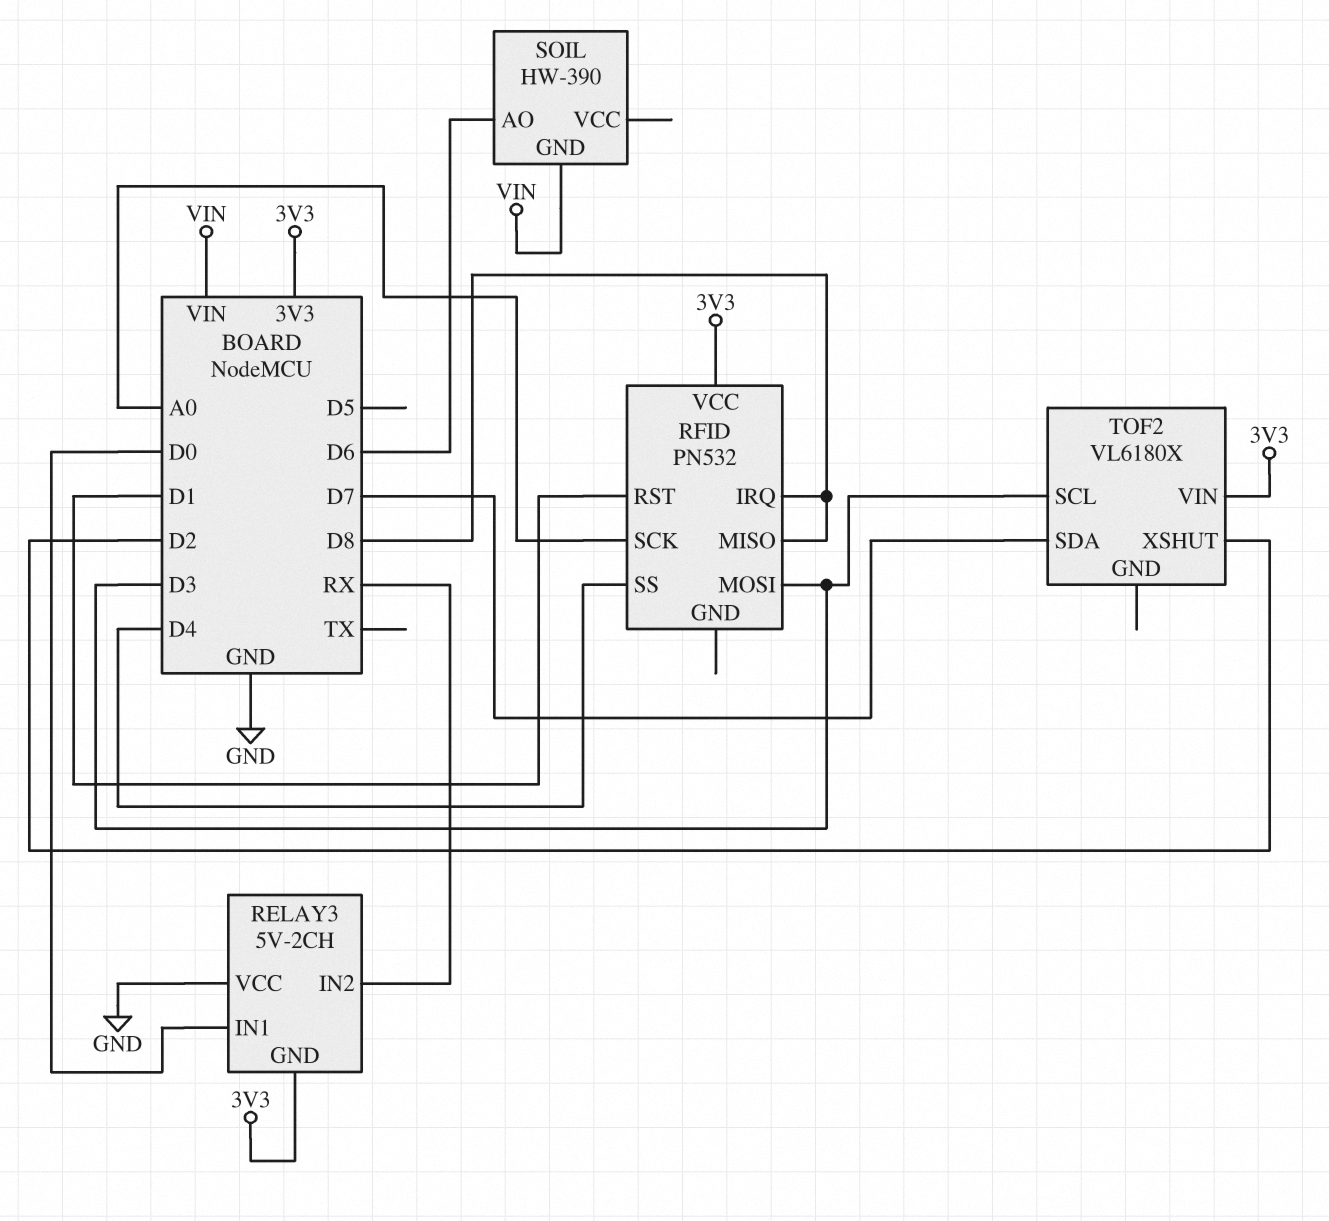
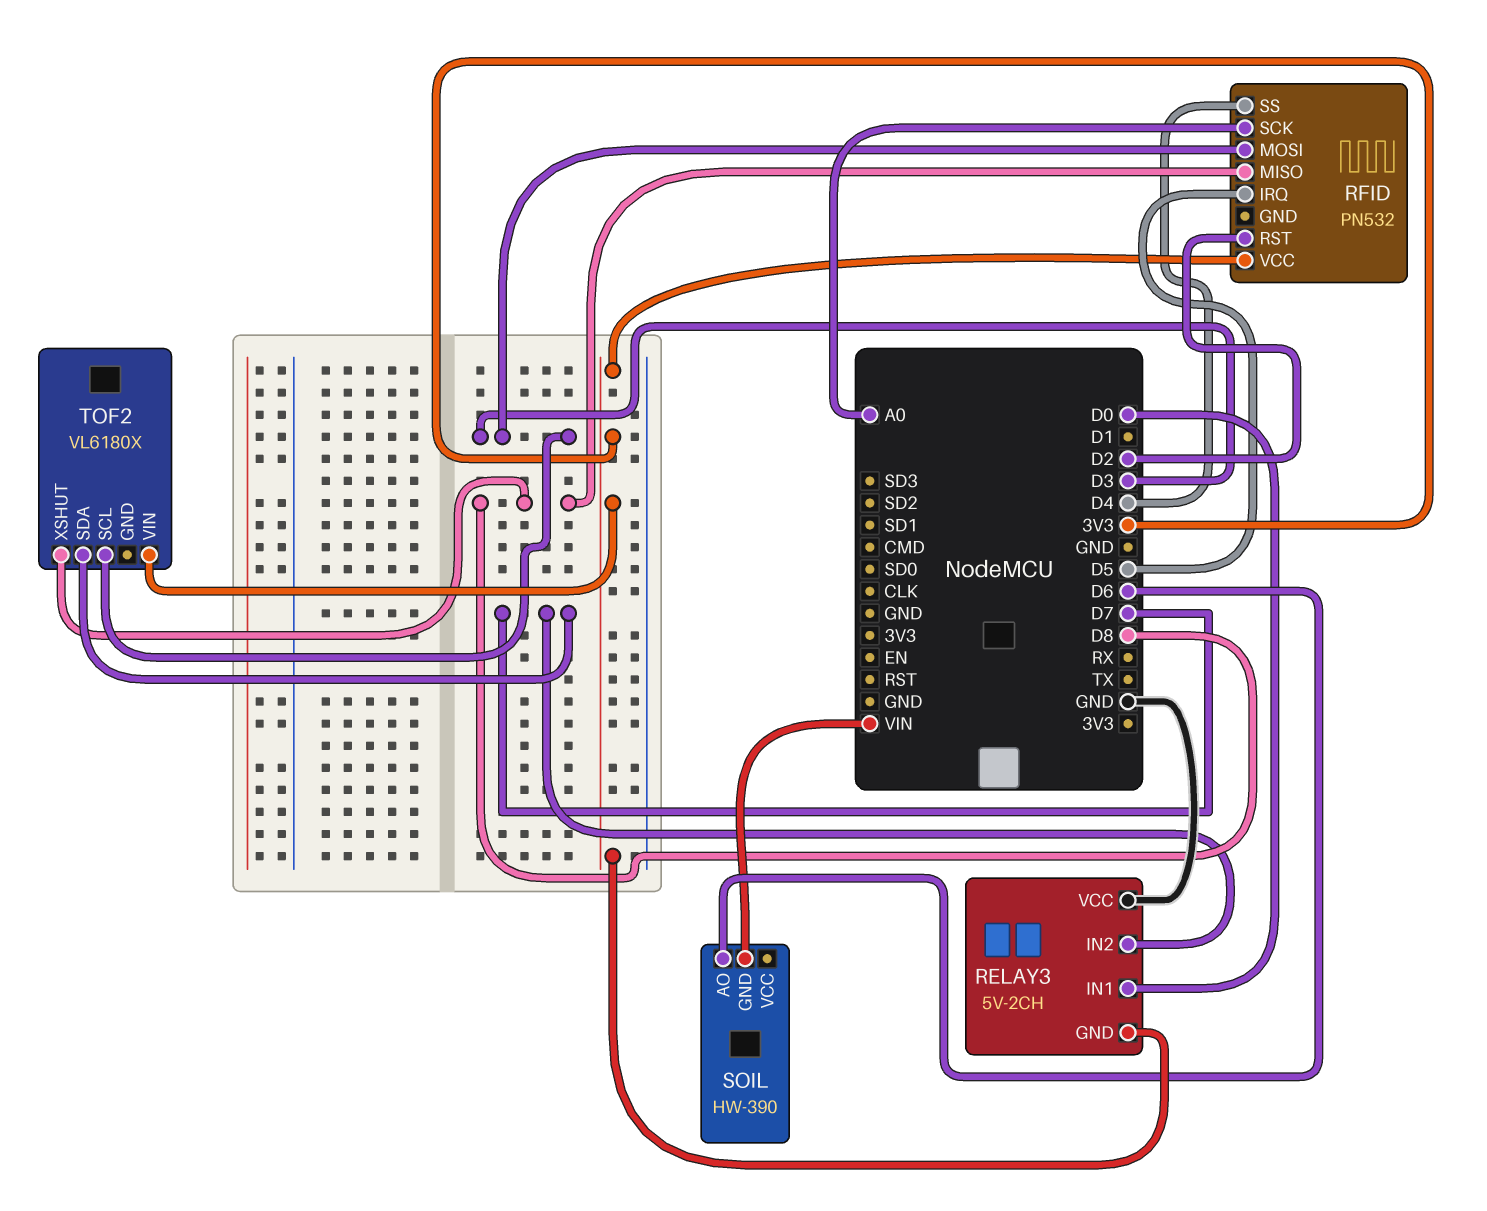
RELAY3 pin IN2: RX -> D7
RFID pin IRQ: D8 -> D5
RFID pin RST: D1 -> D2
TOF2 pin XSHUT: D2 -> D8

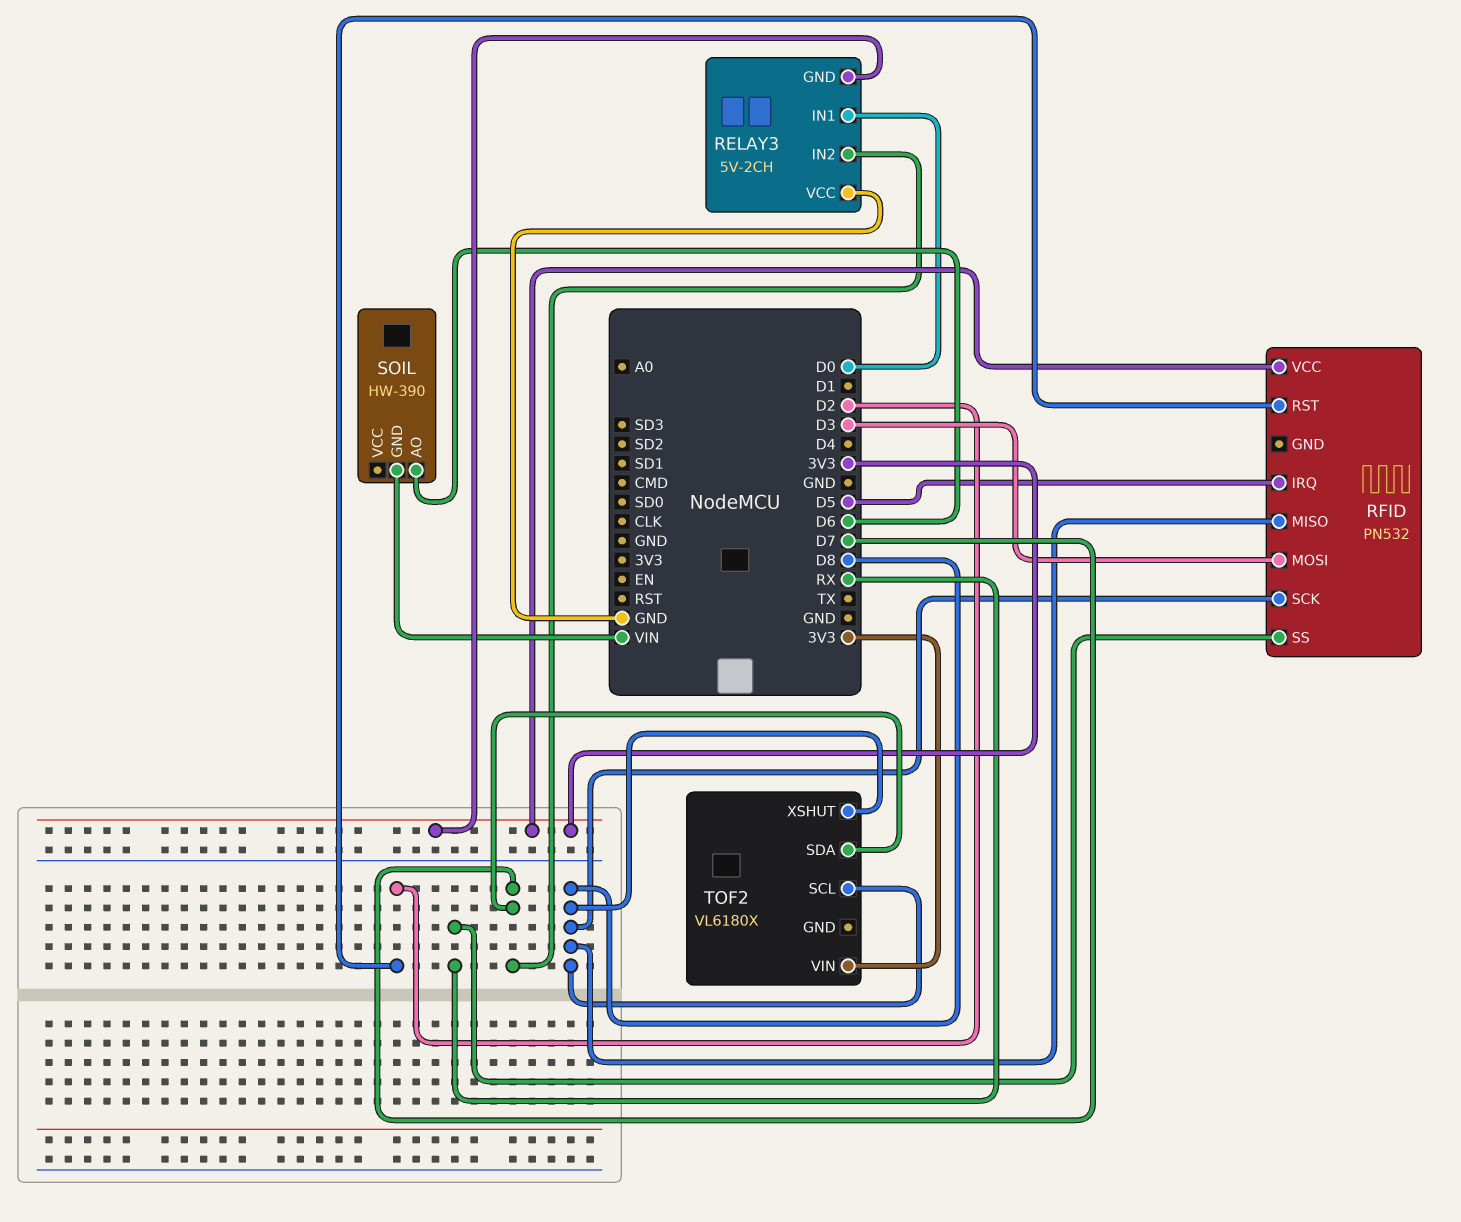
RFID pin SCK: A0 -> D8
RFID pin SS: D4 -> RX
TOF2 pin SCL: D3 -> D8

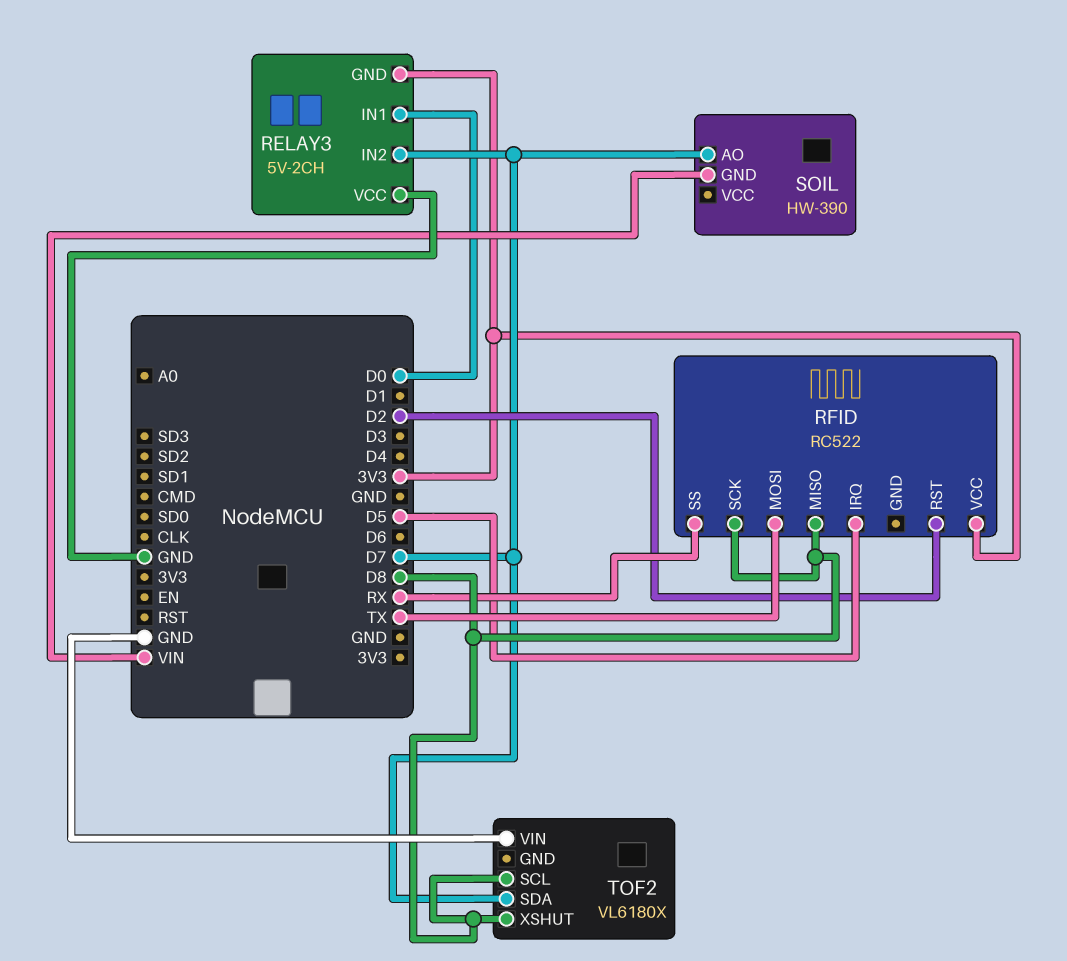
RFID: PN532 -> RC522
RFID pin MOSI: D3 -> TX
SOIL pin AO: D6 -> D7
TOF2 pin VIN: 3V3 -> GND

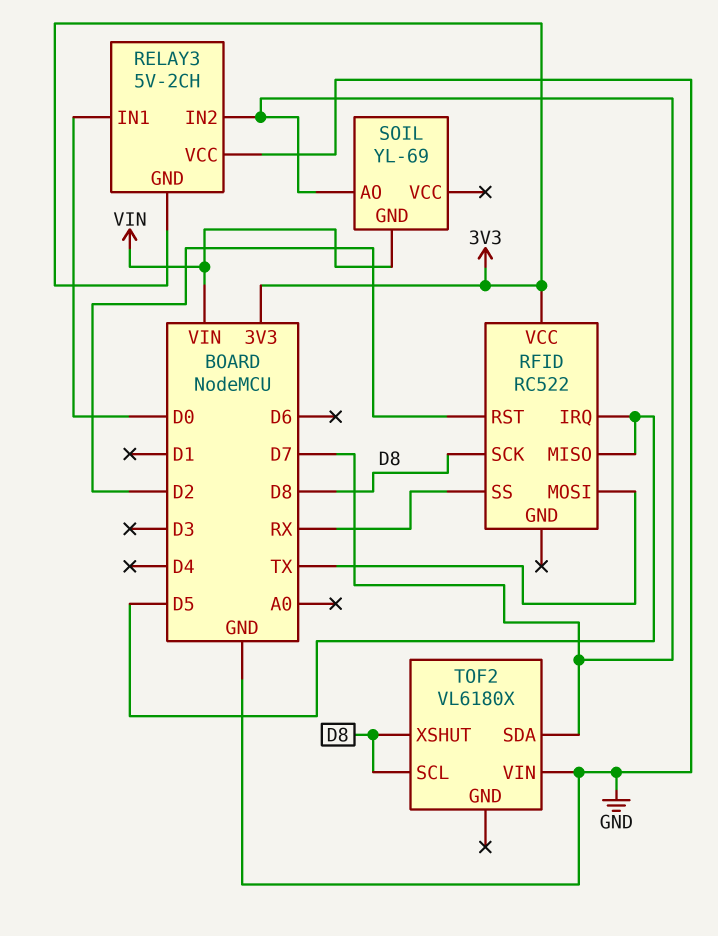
RFID pin MISO: D8 -> D5
SOIL: HW-390 -> YL-69

